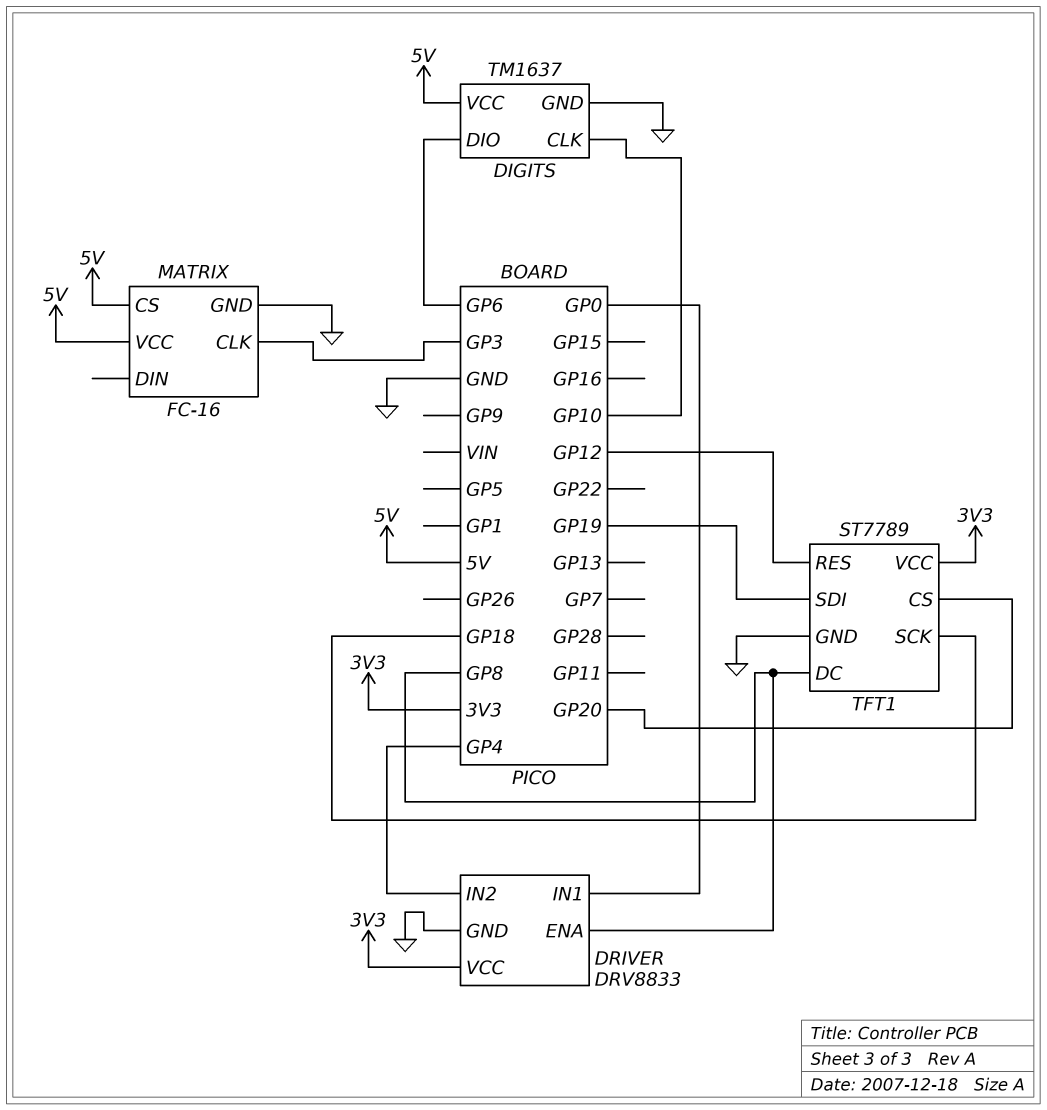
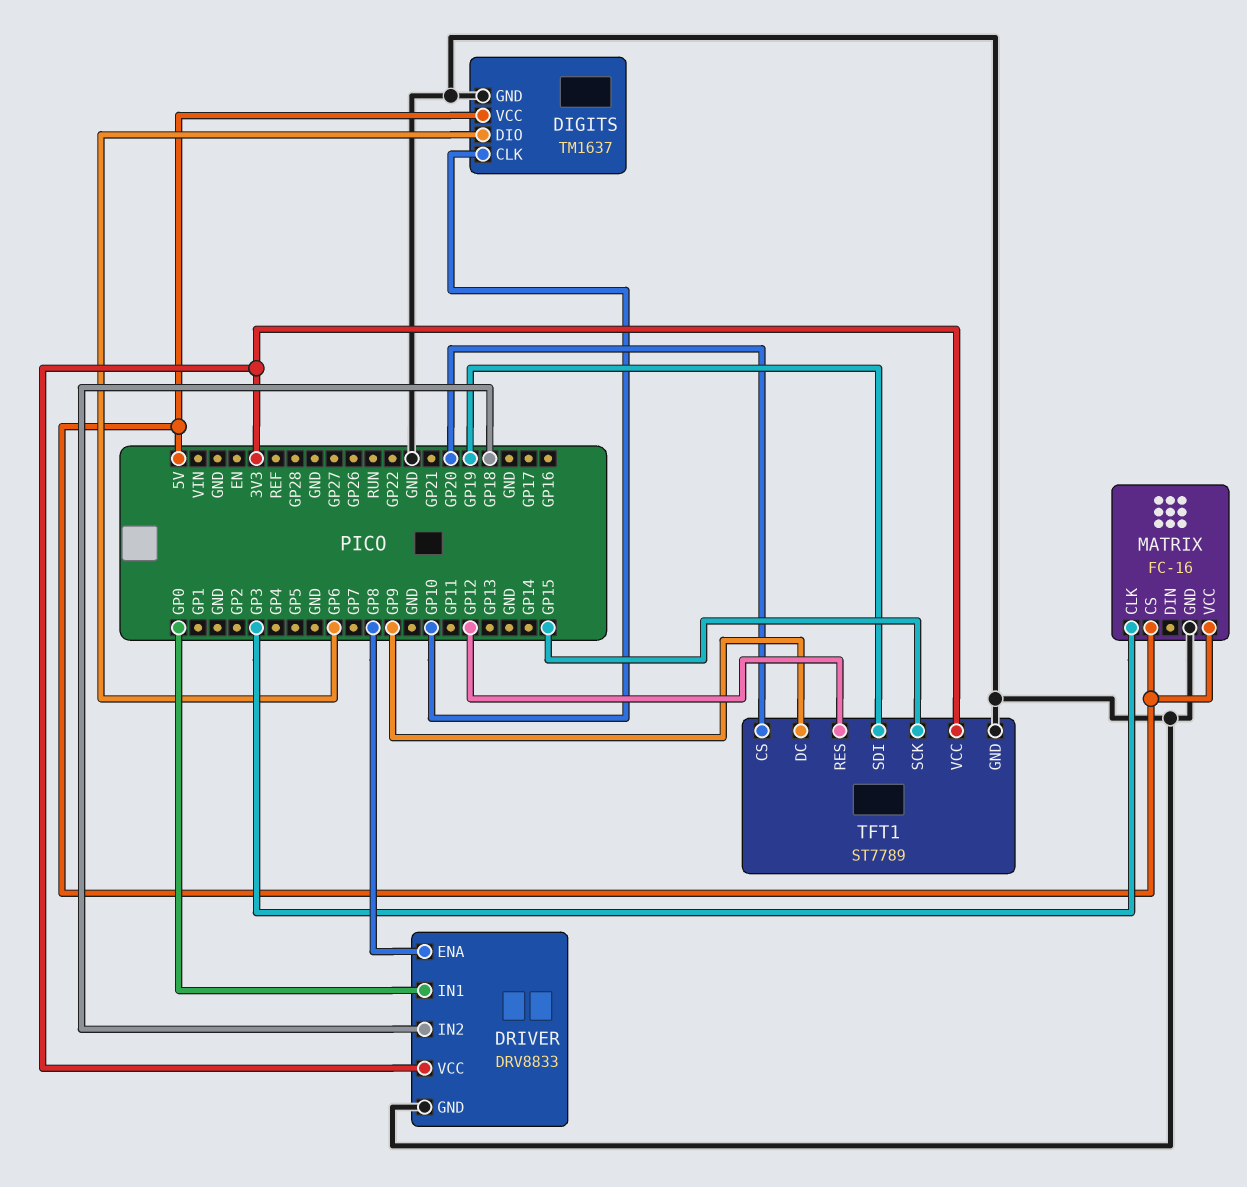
DRIVER pin IN2: GP4 -> GP18
TFT1 pin DC: GP8 -> GP9
TFT1 pin SCK: GP18 -> GP15

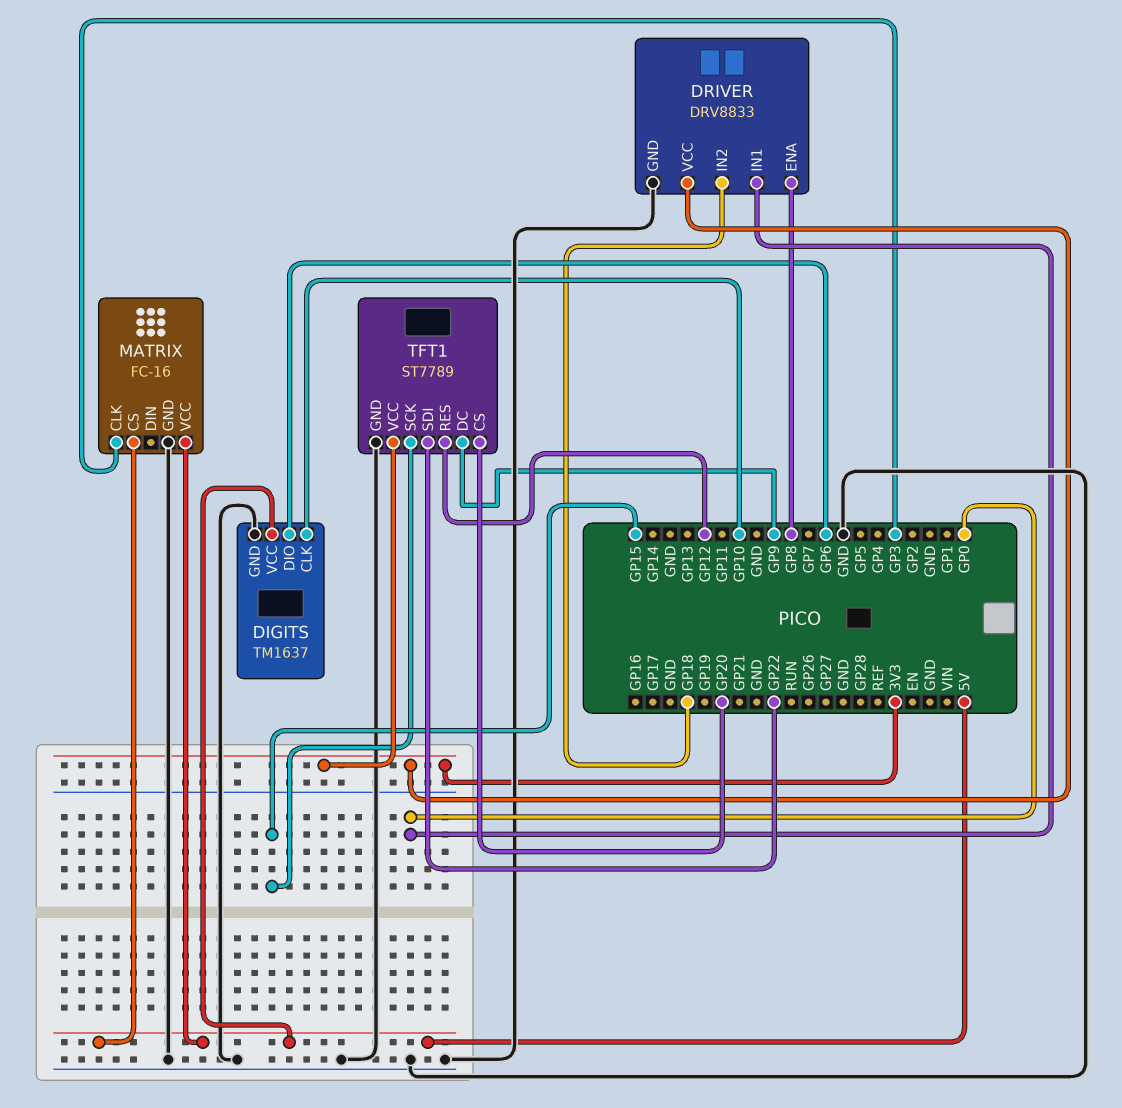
TFT1 pin SDI: GP19 -> GP22

